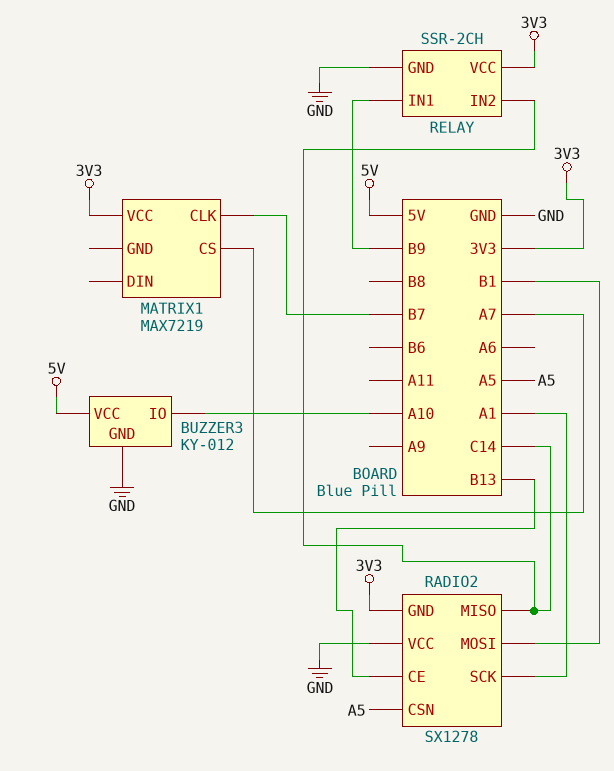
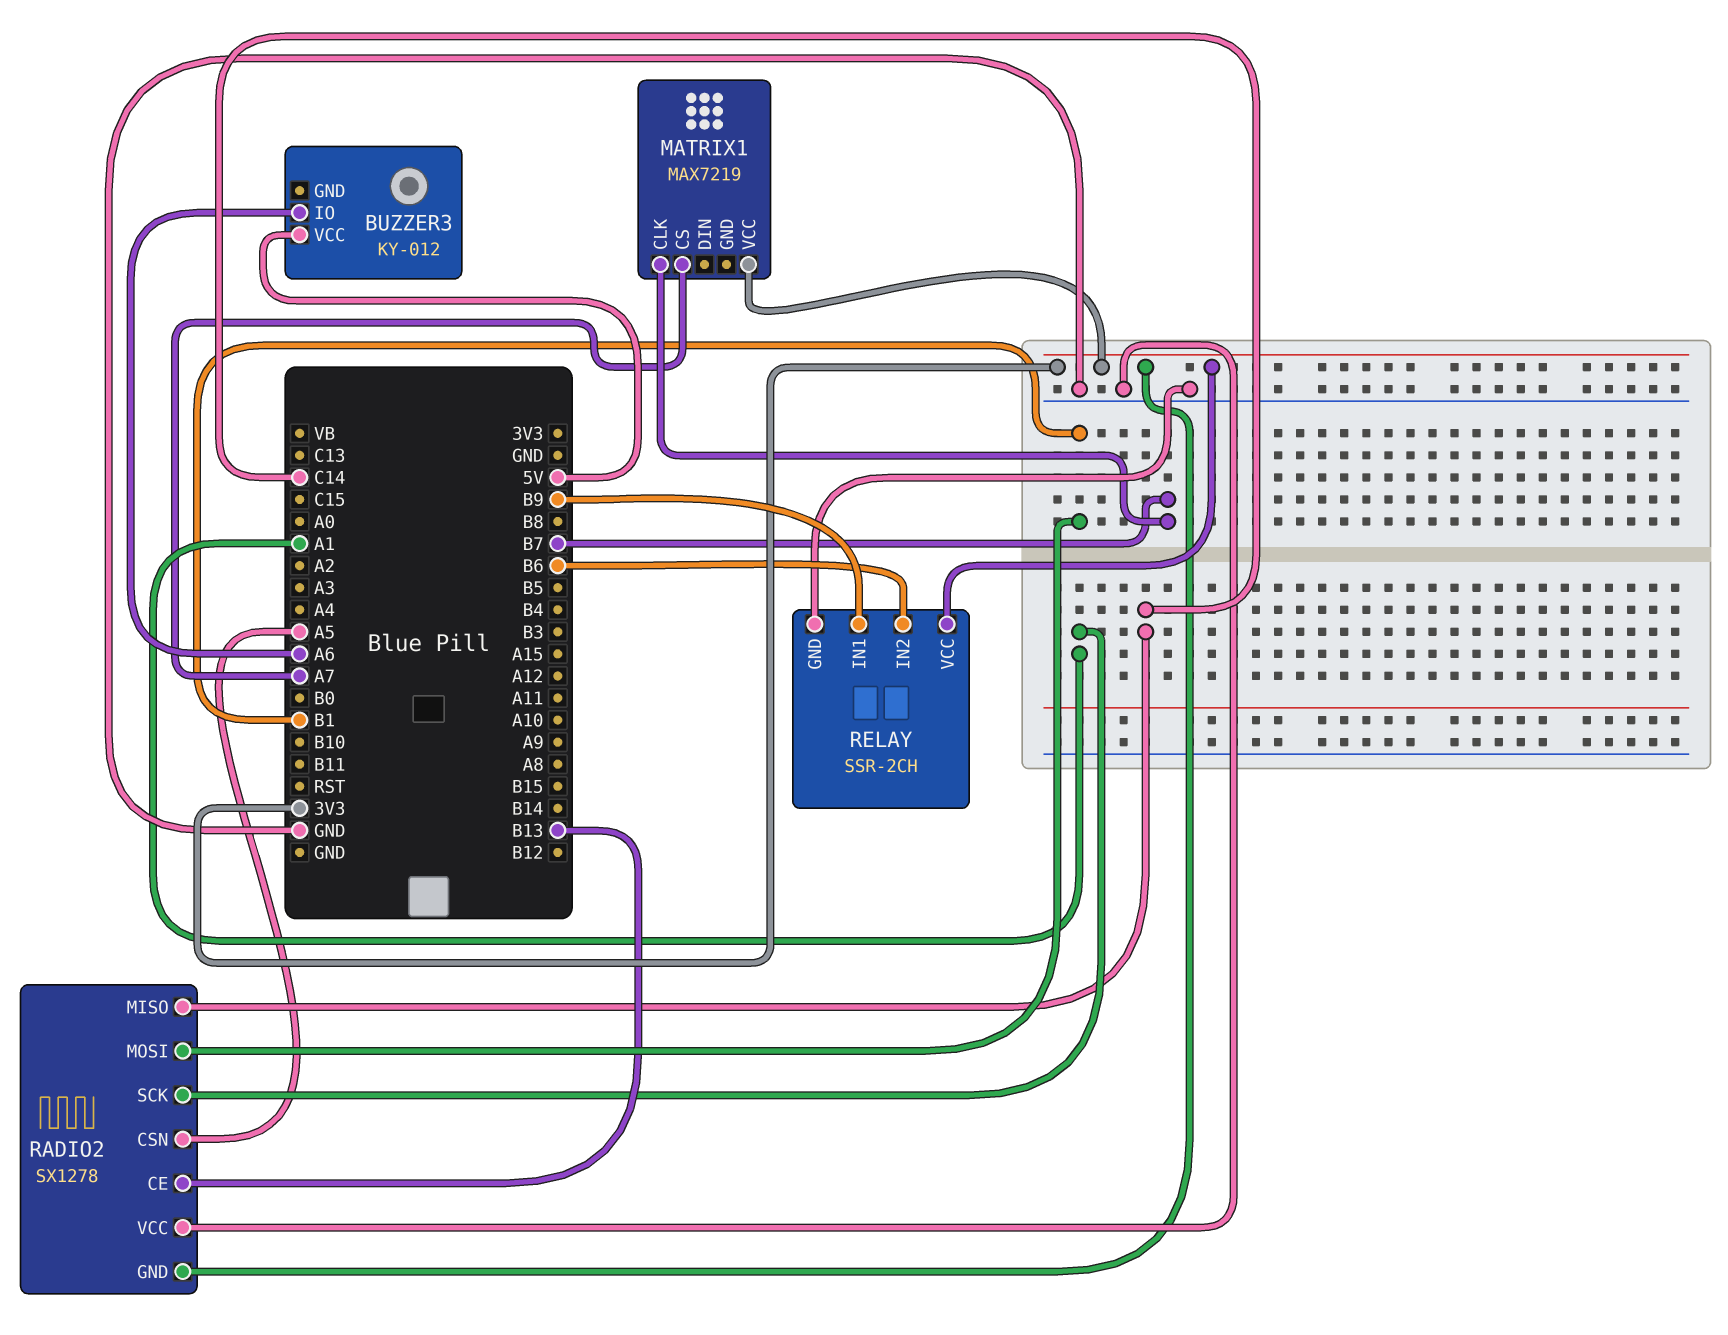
BUZZER3 pin GND: GND -> none
BUZZER3 pin IO: A10 -> A6
RELAY pin IN2: C14 -> B6

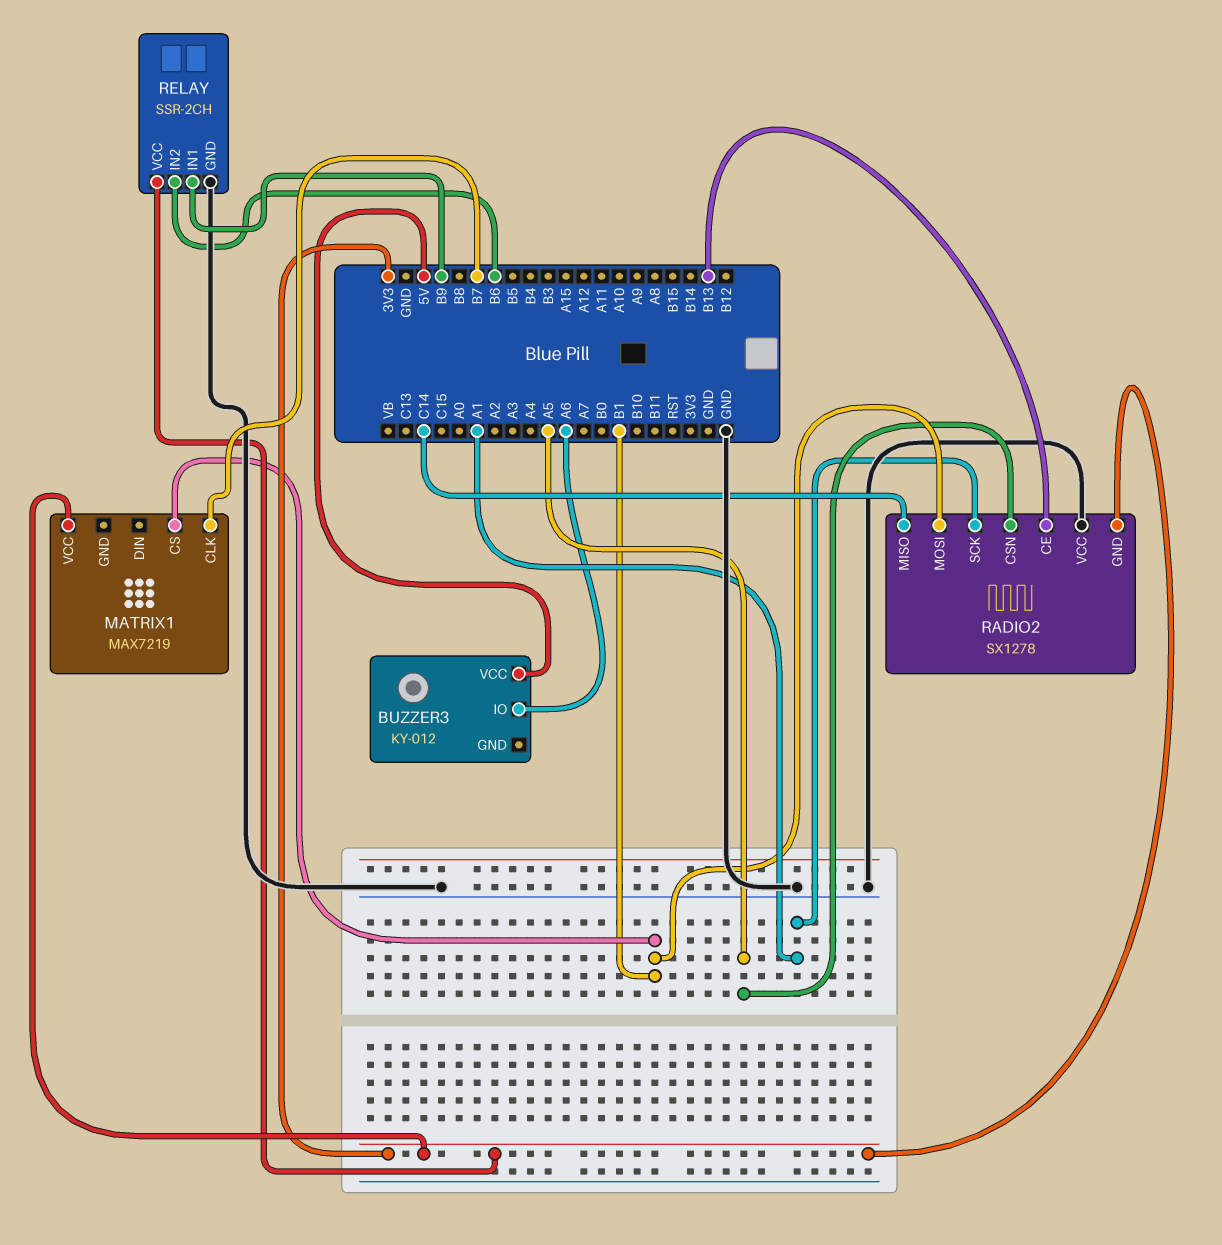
MATRIX1 pin CS: A7 -> B1

